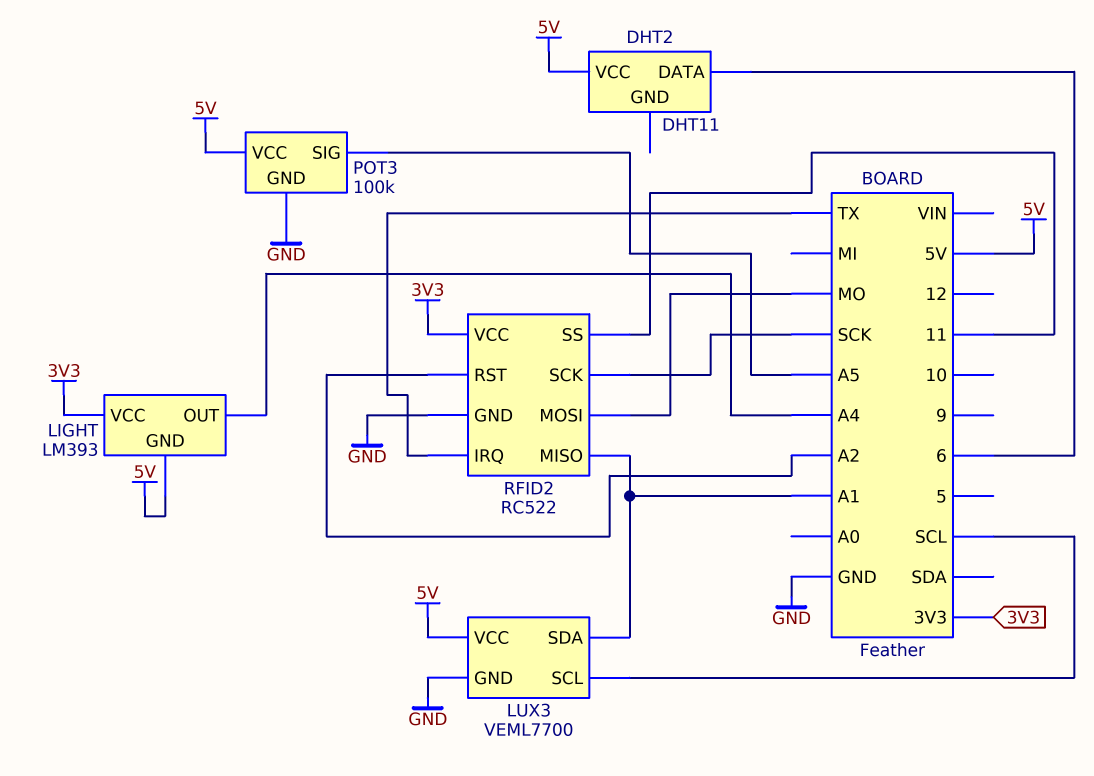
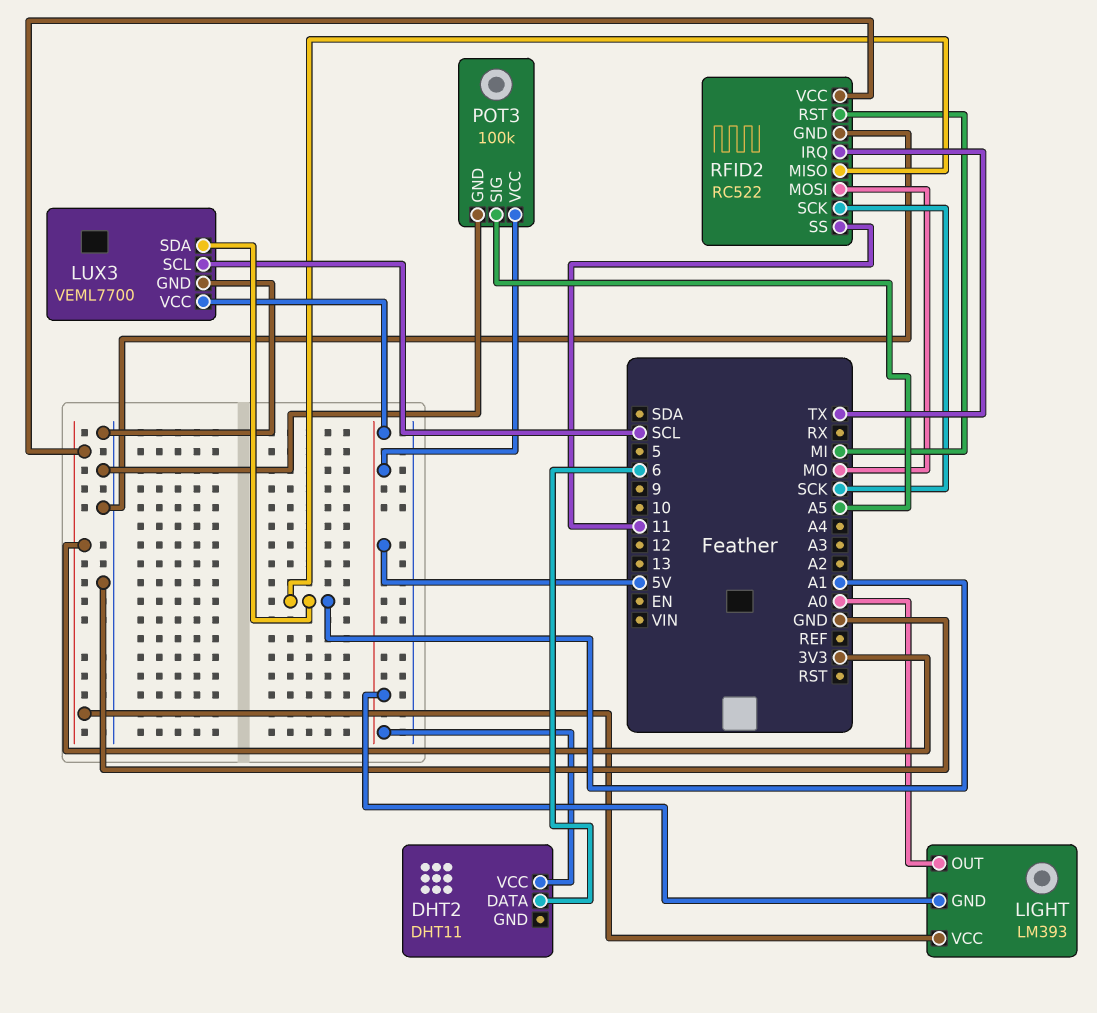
LIGHT pin OUT: A4 -> A0
RFID2 pin RST: A2 -> MI

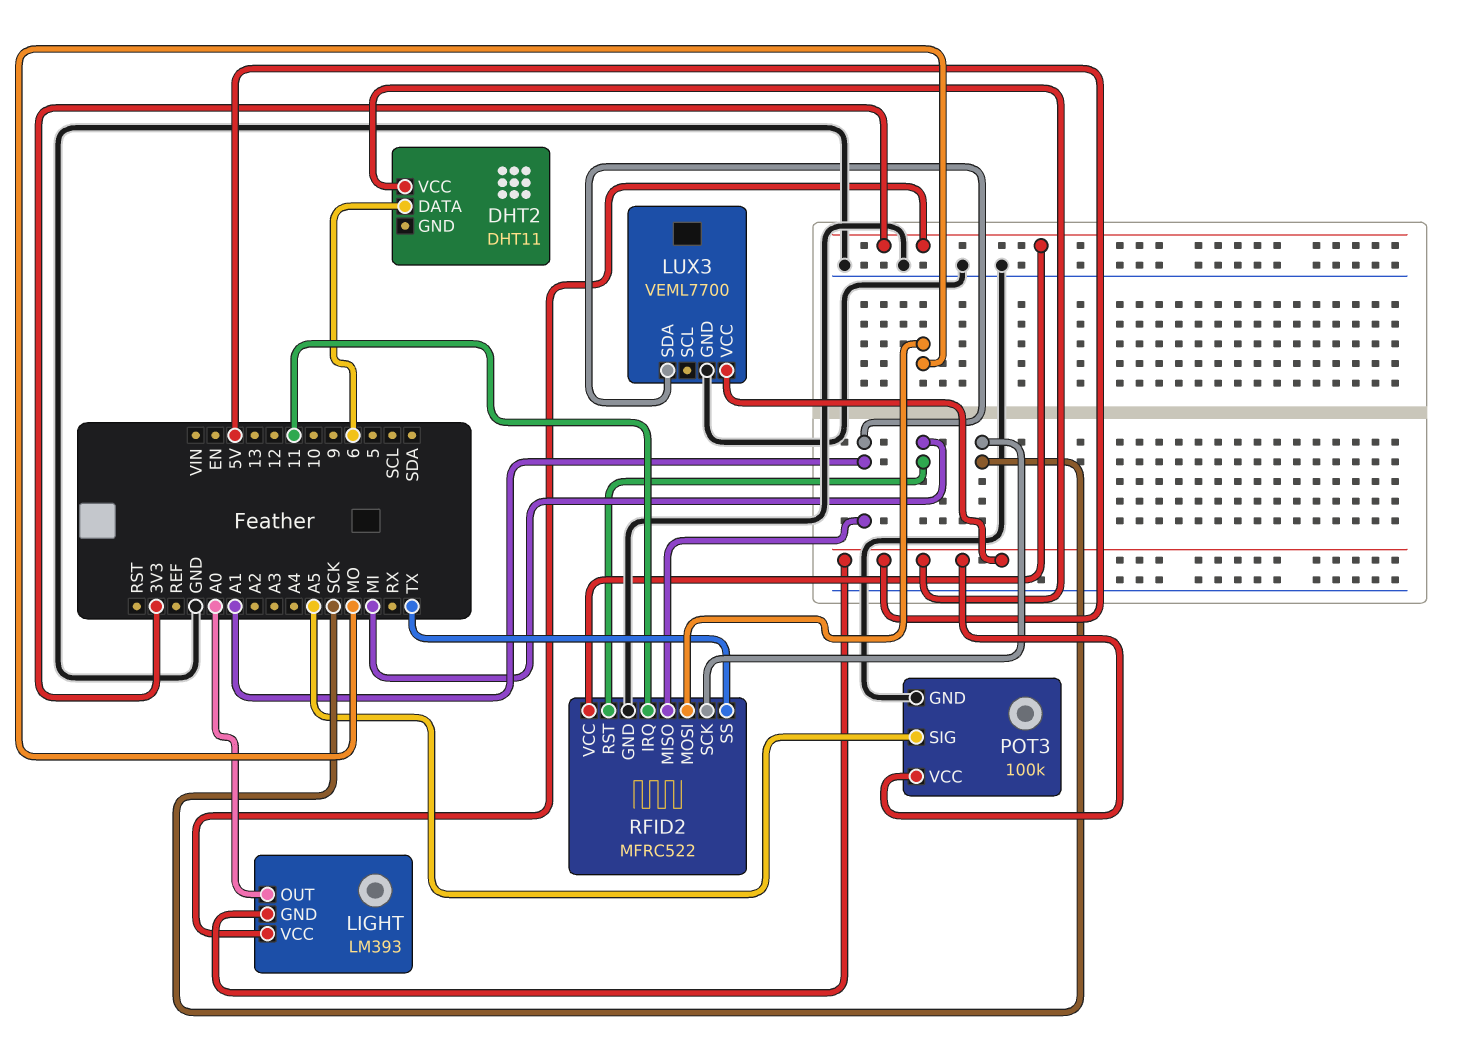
LUX3 pin SCL: SCL -> none
RFID2: RC522 -> MFRC522
RFID2 pin IRQ: TX -> 11
RFID2 pin SS: 11 -> TX

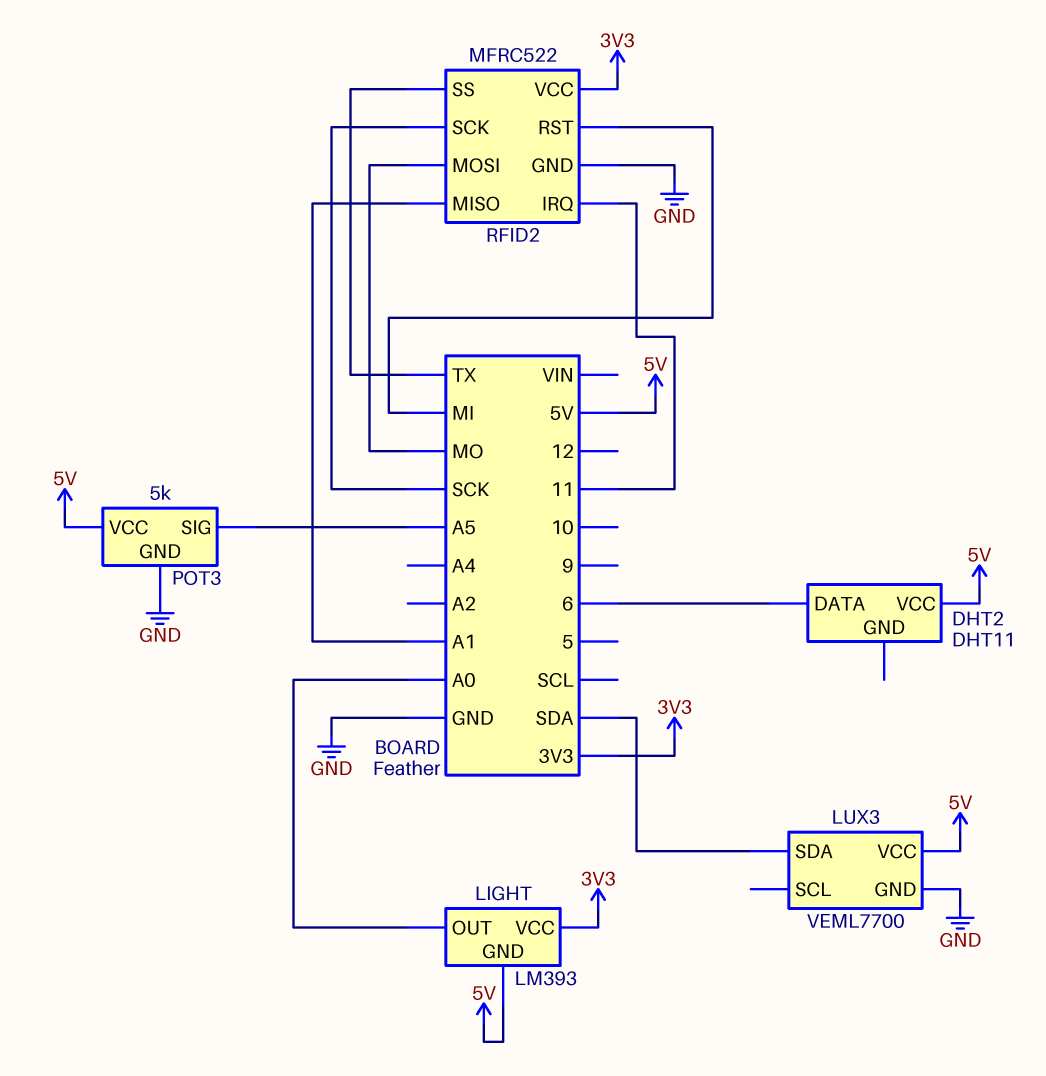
LUX3 pin SDA: A1 -> SDA
POT3: 100k -> 5k

